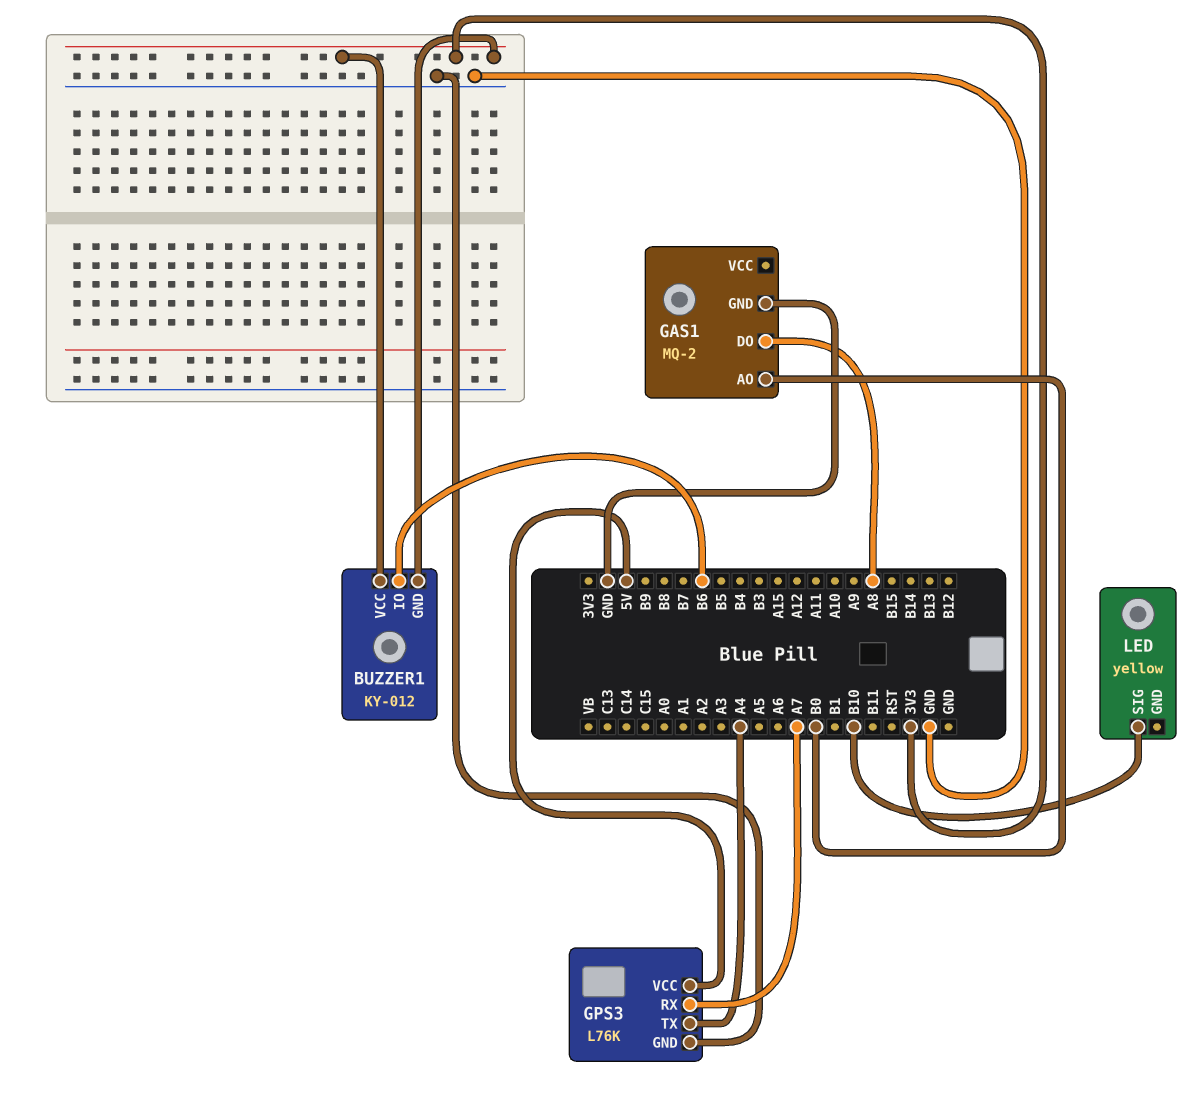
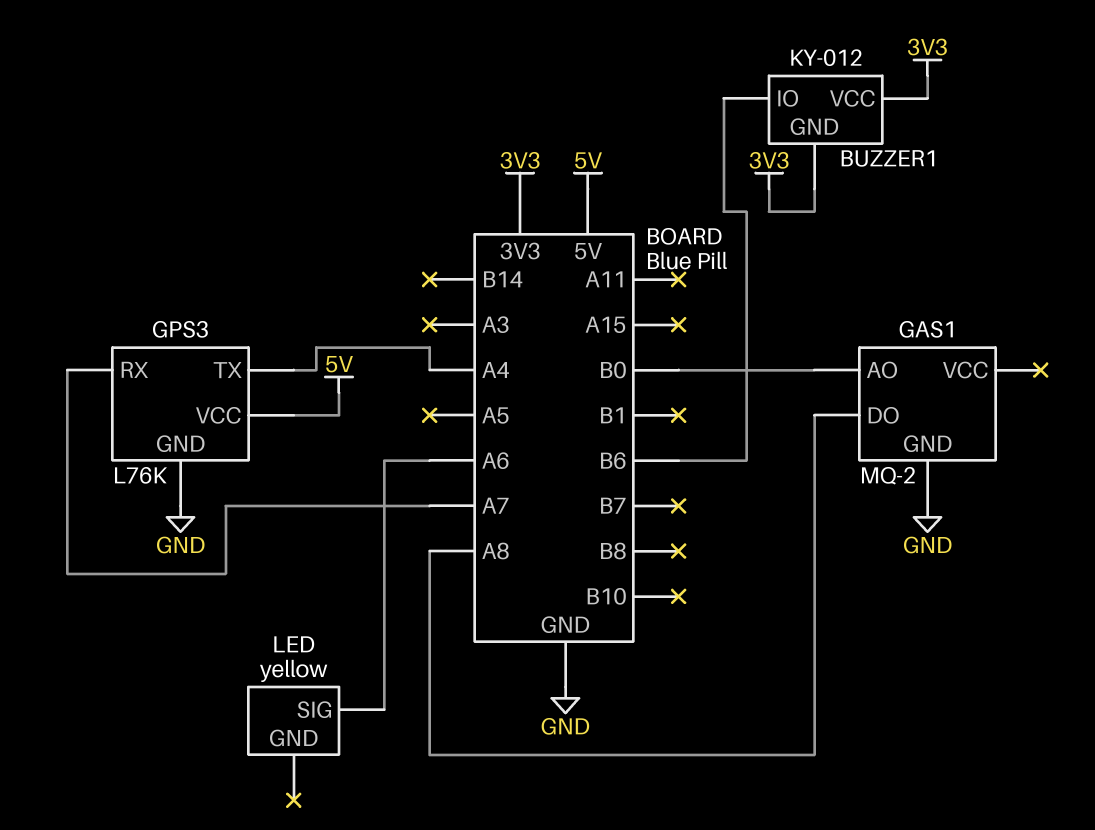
LED pin SIG: B10 -> A6

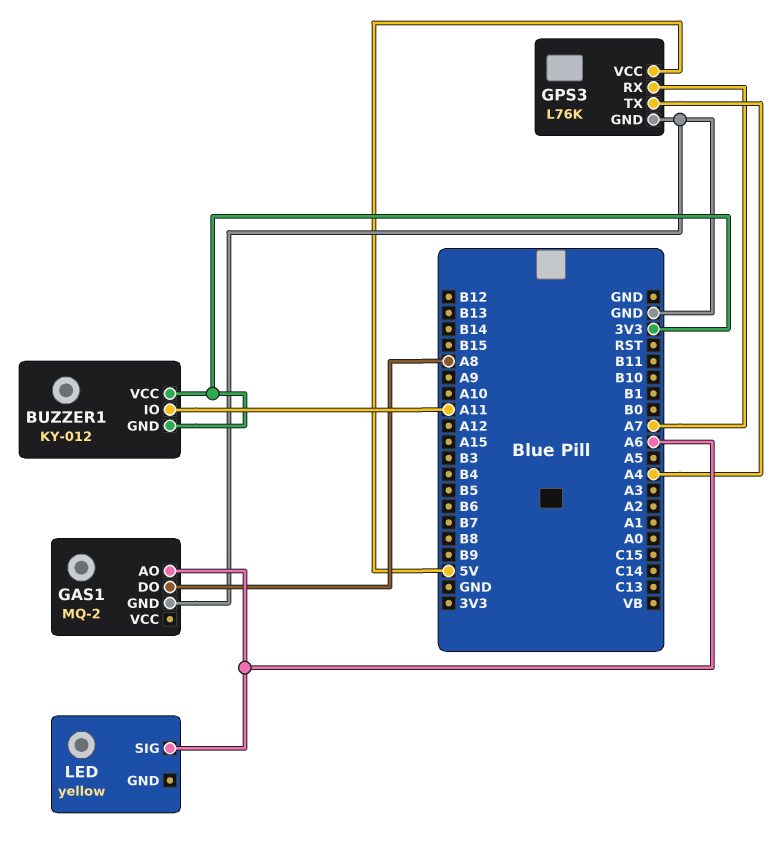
BUZZER1 pin IO: B6 -> A11
GAS1 pin AO: B0 -> A6

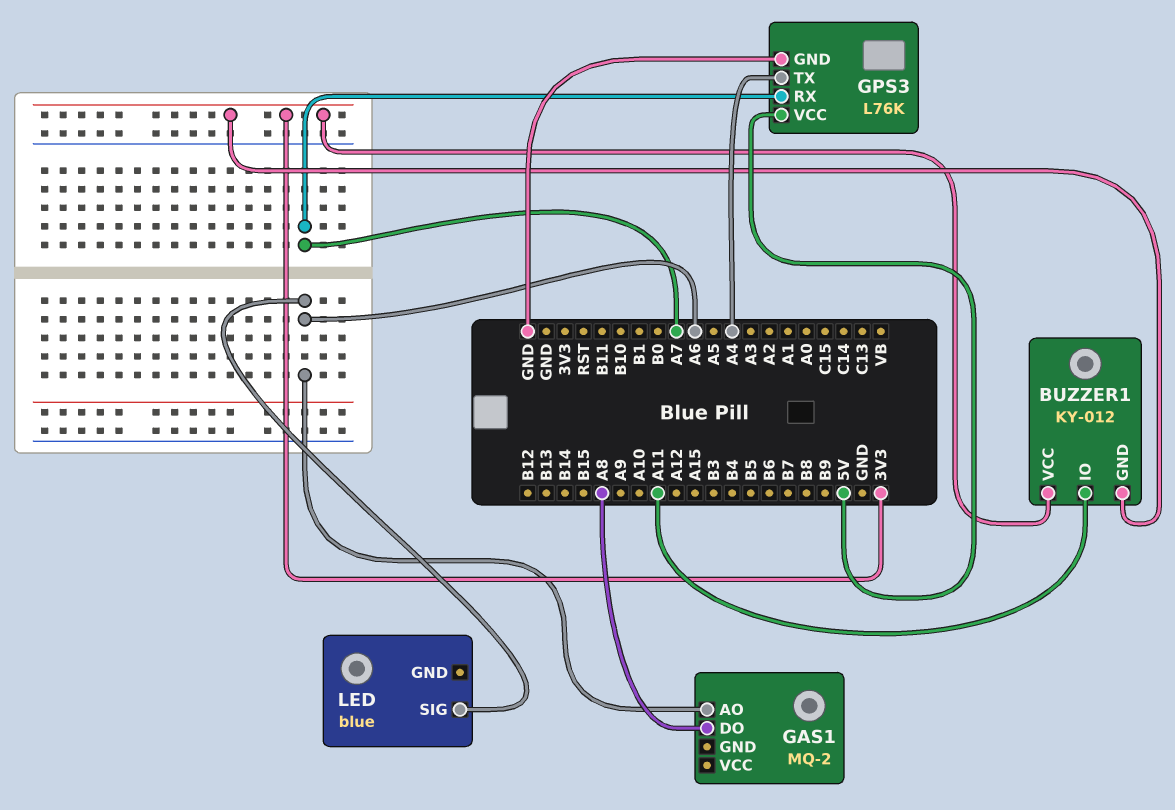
GAS1 pin GND: GND -> none
LED: yellow -> blue

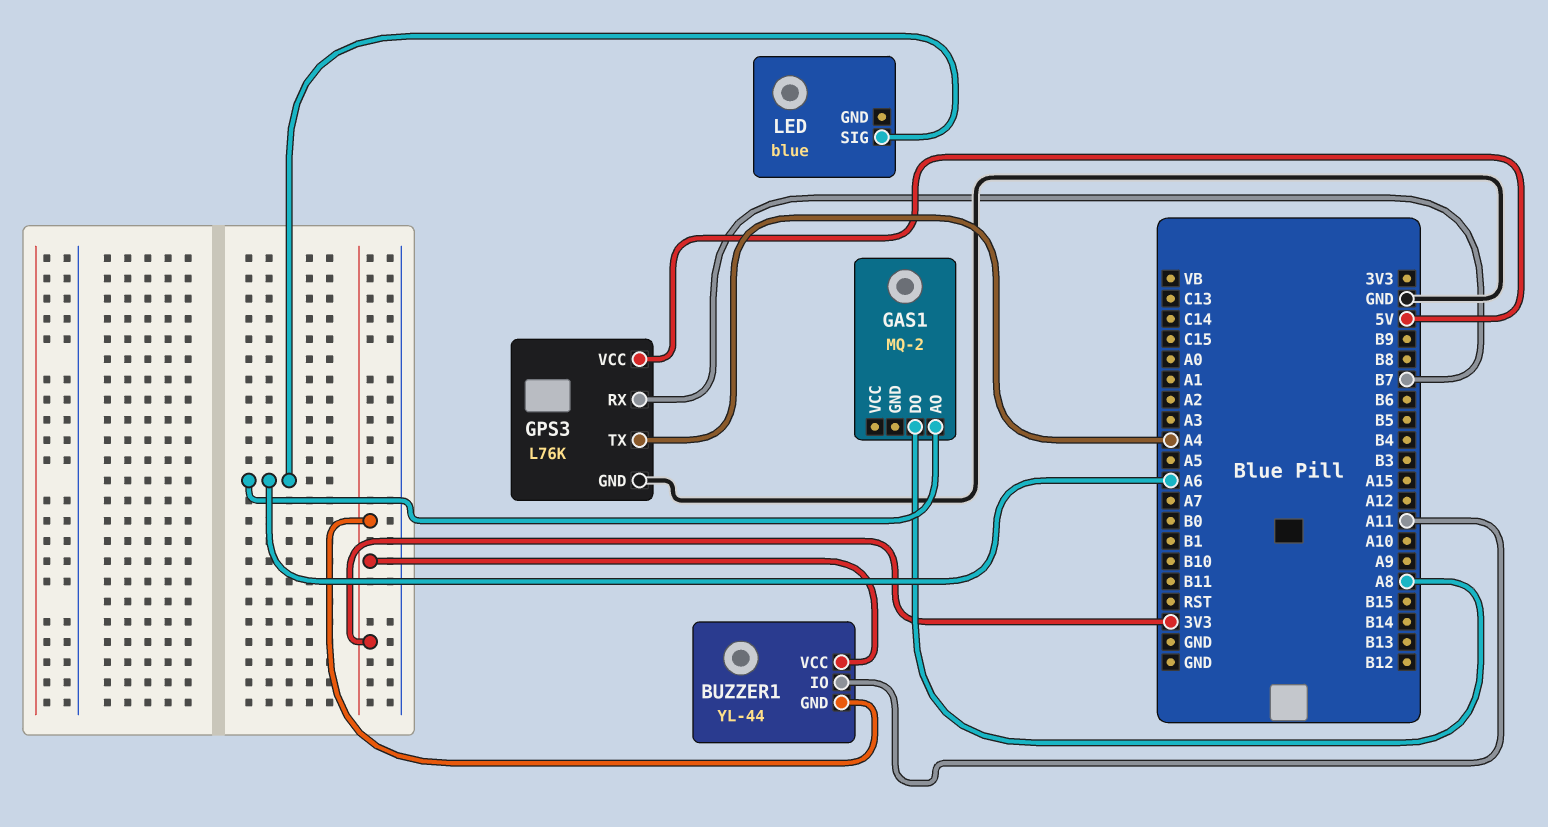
BUZZER1: KY-012 -> YL-44
GPS3 pin RX: A7 -> B7

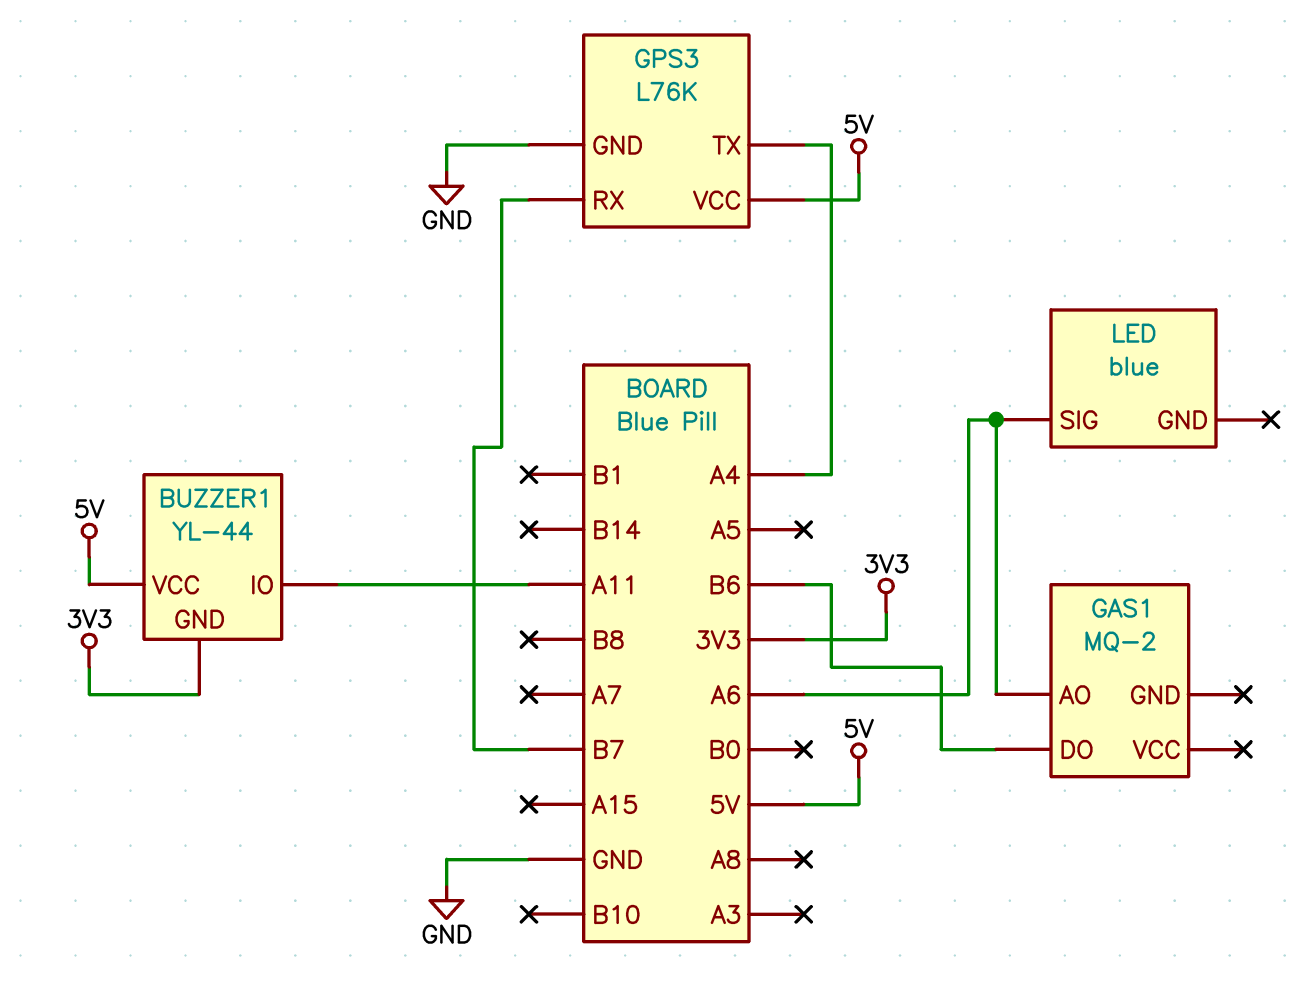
BUZZER1 pin VCC: 3V3 -> 5V
GAS1 pin DO: A8 -> B6

